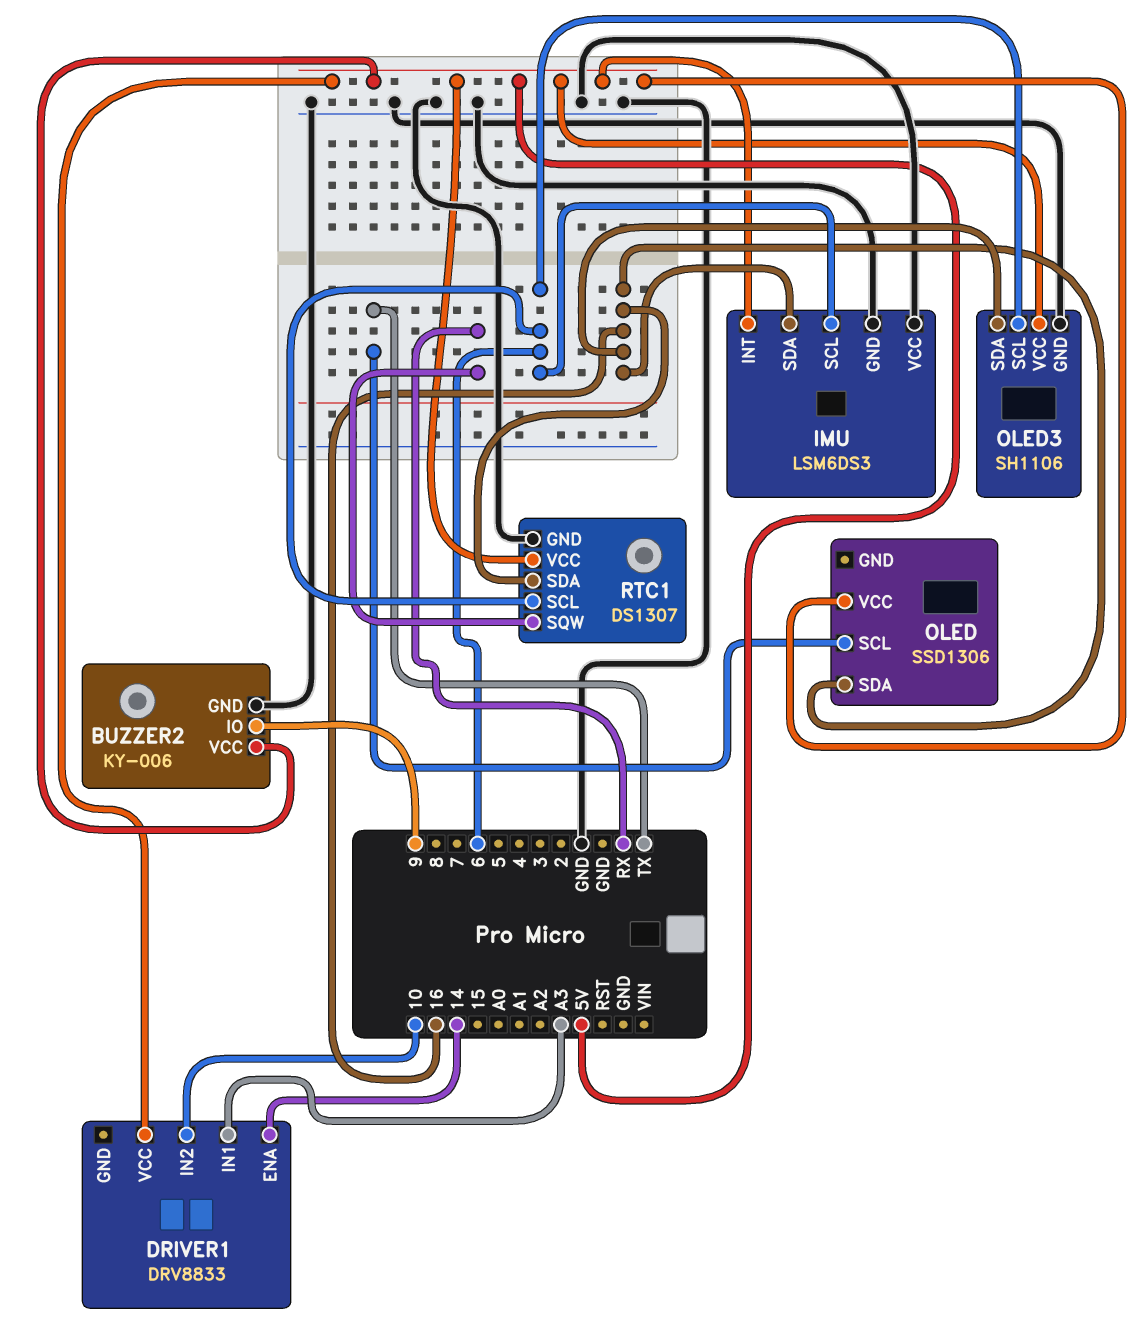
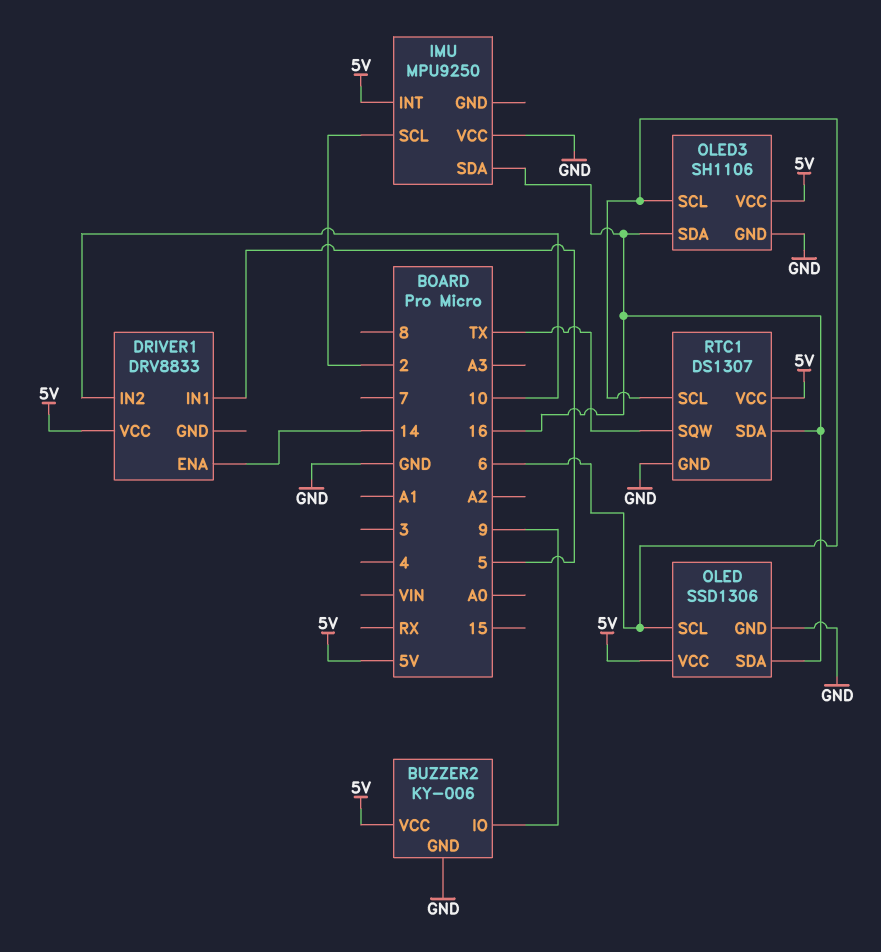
DRIVER1 pin IN1: A3 -> 5
IMU: LSM6DS3 -> MPU9250
IMU pin GND: GND -> none
IMU pin SCL: 6 -> 2
OLED pin GND: none -> GND
OLED pin SCL: TX -> 6
RTC1 pin SQW: RX -> TX

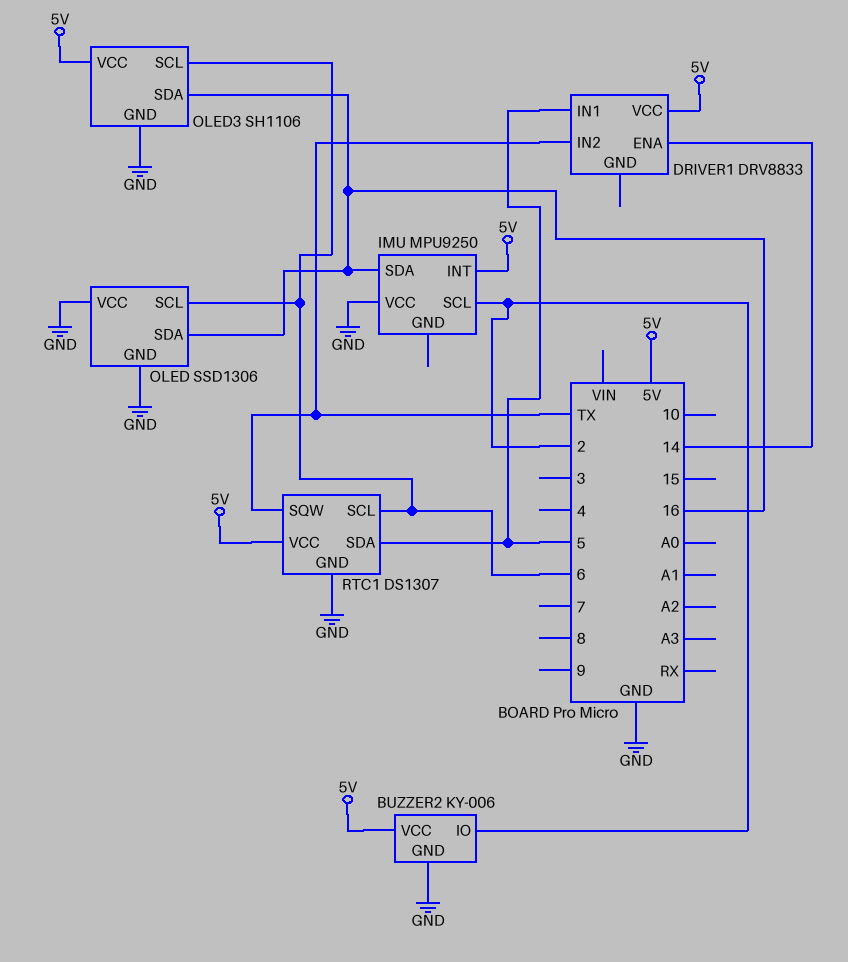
BUZZER2 pin IO: 9 -> 2
DRIVER1 pin IN2: 10 -> TX
OLED pin VCC: 5V -> GND
RTC1 pin SDA: 16 -> 5

